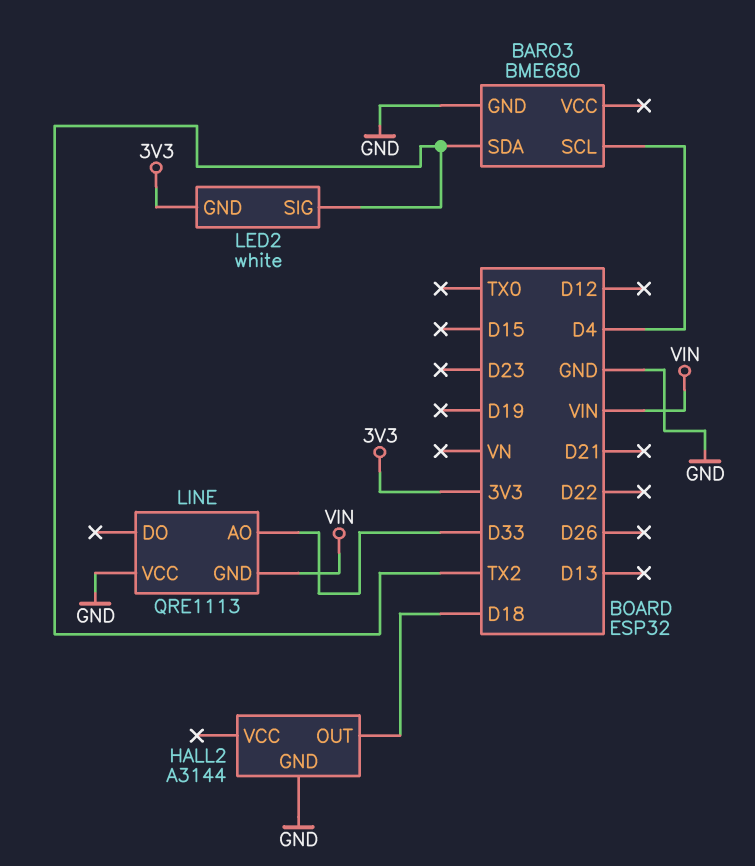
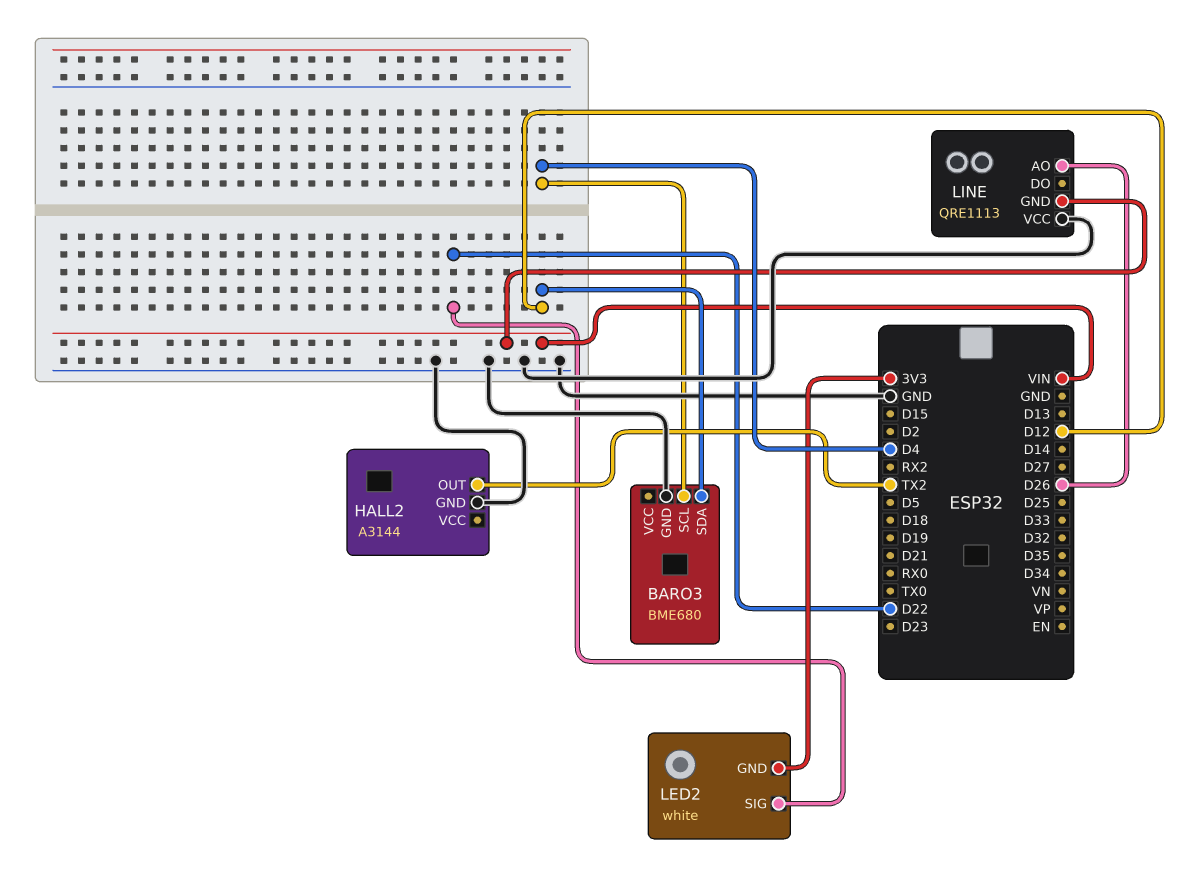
BARO3 pin SDA: TX2 -> D12
HALL2 pin OUT: D18 -> TX2
LED2 pin SIG: TX2 -> D22
LINE pin AO: D33 -> D26

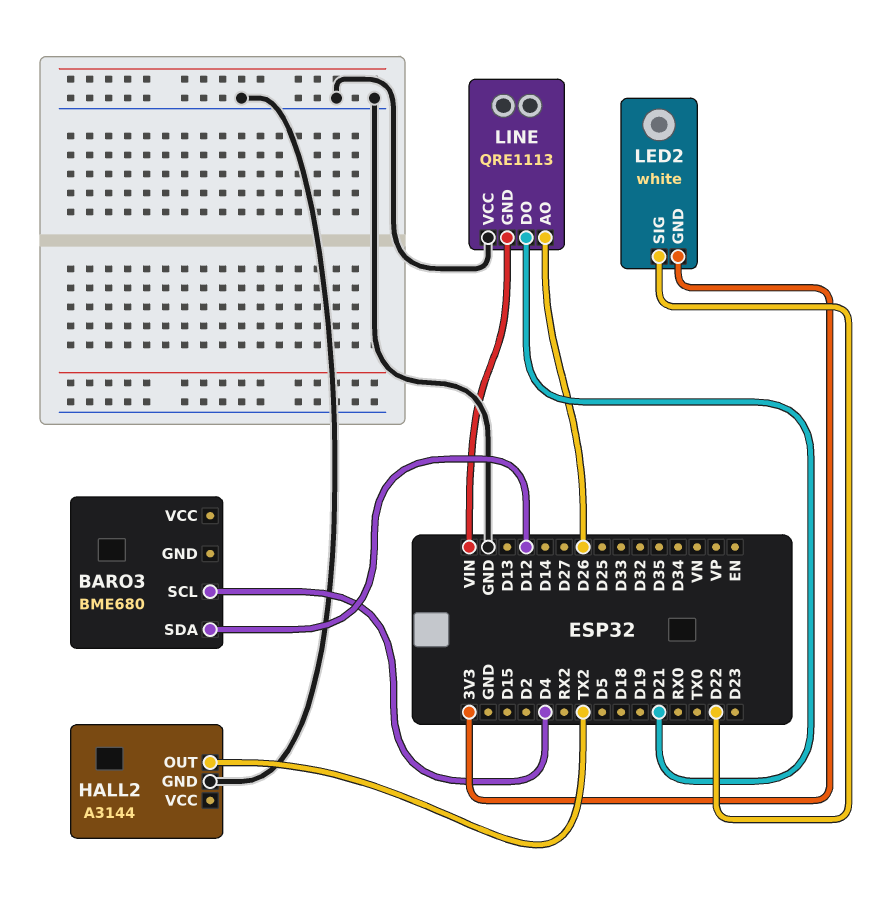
BARO3 pin GND: GND -> none
LINE pin DO: none -> D21

